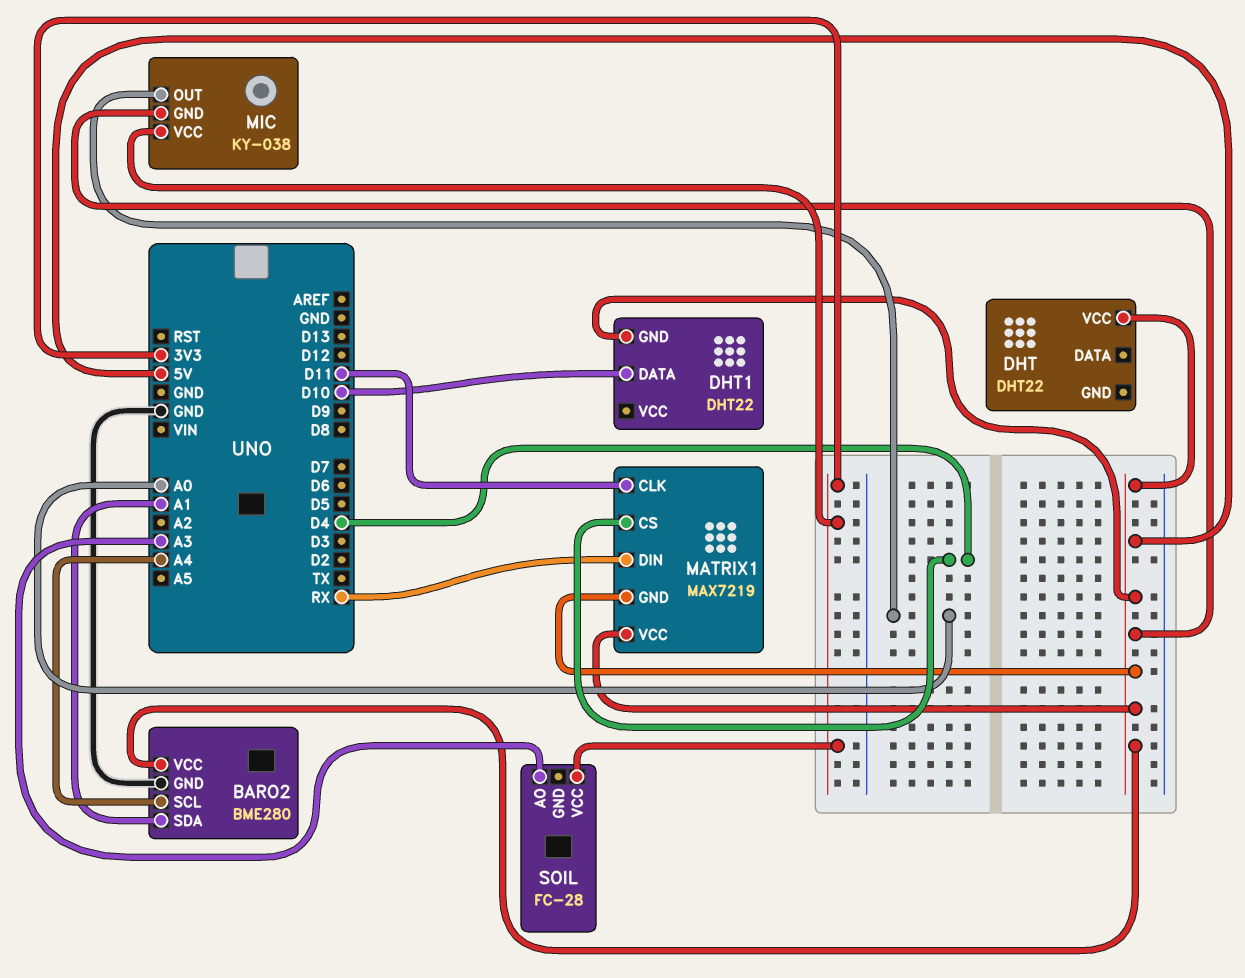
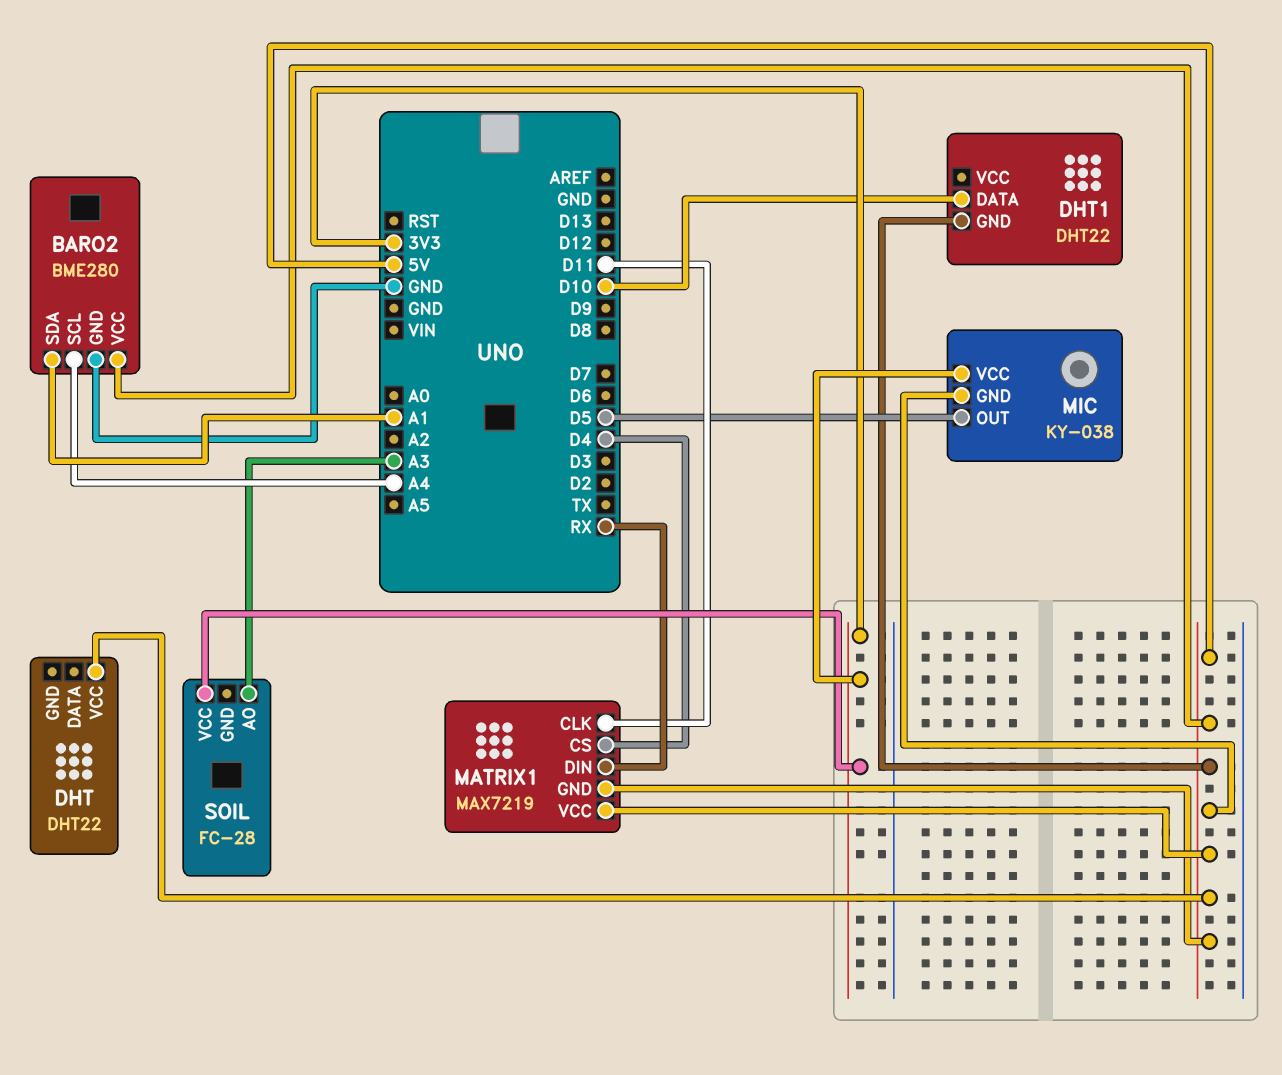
MIC pin OUT: A0 -> D5

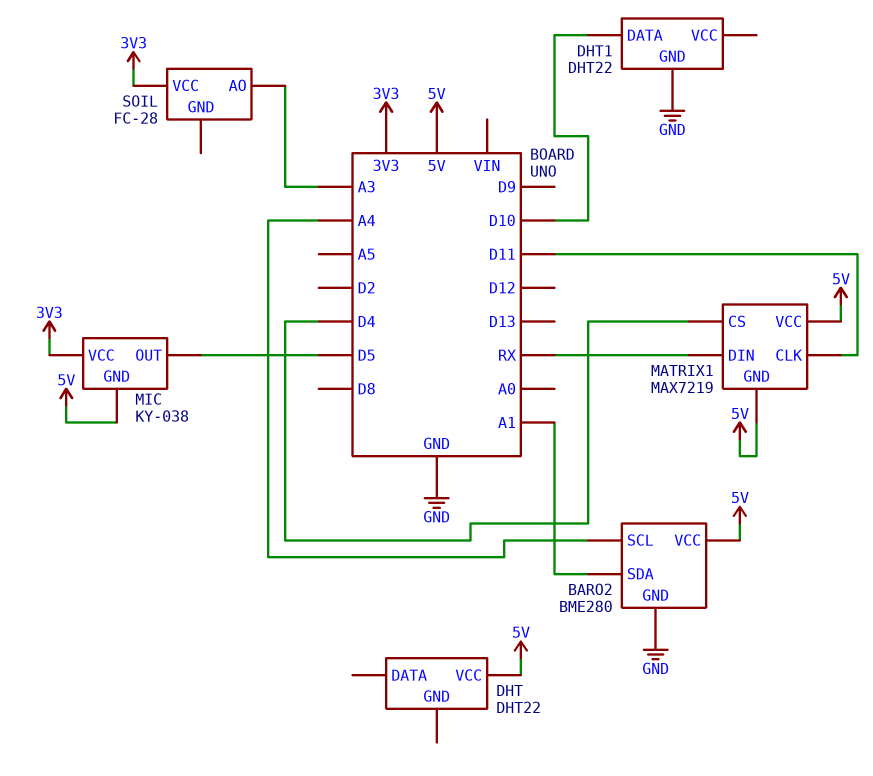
DHT1 pin GND: 5V -> GND

